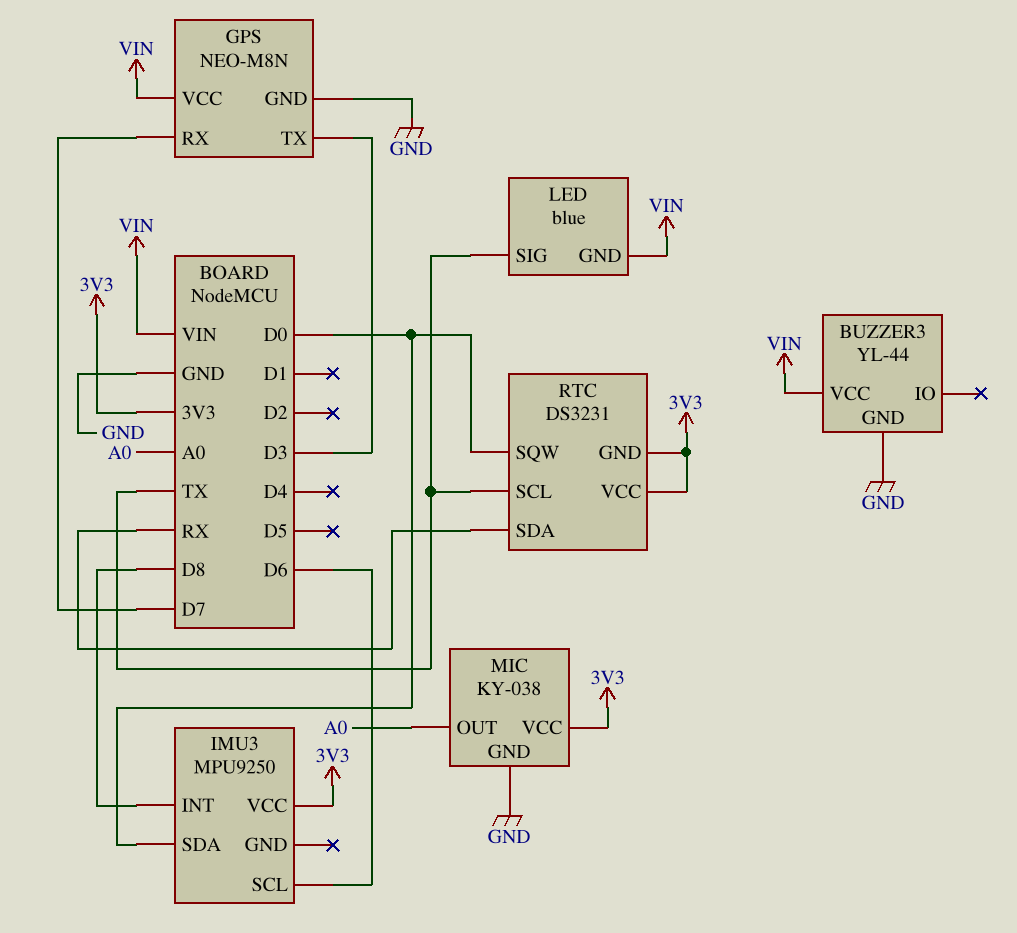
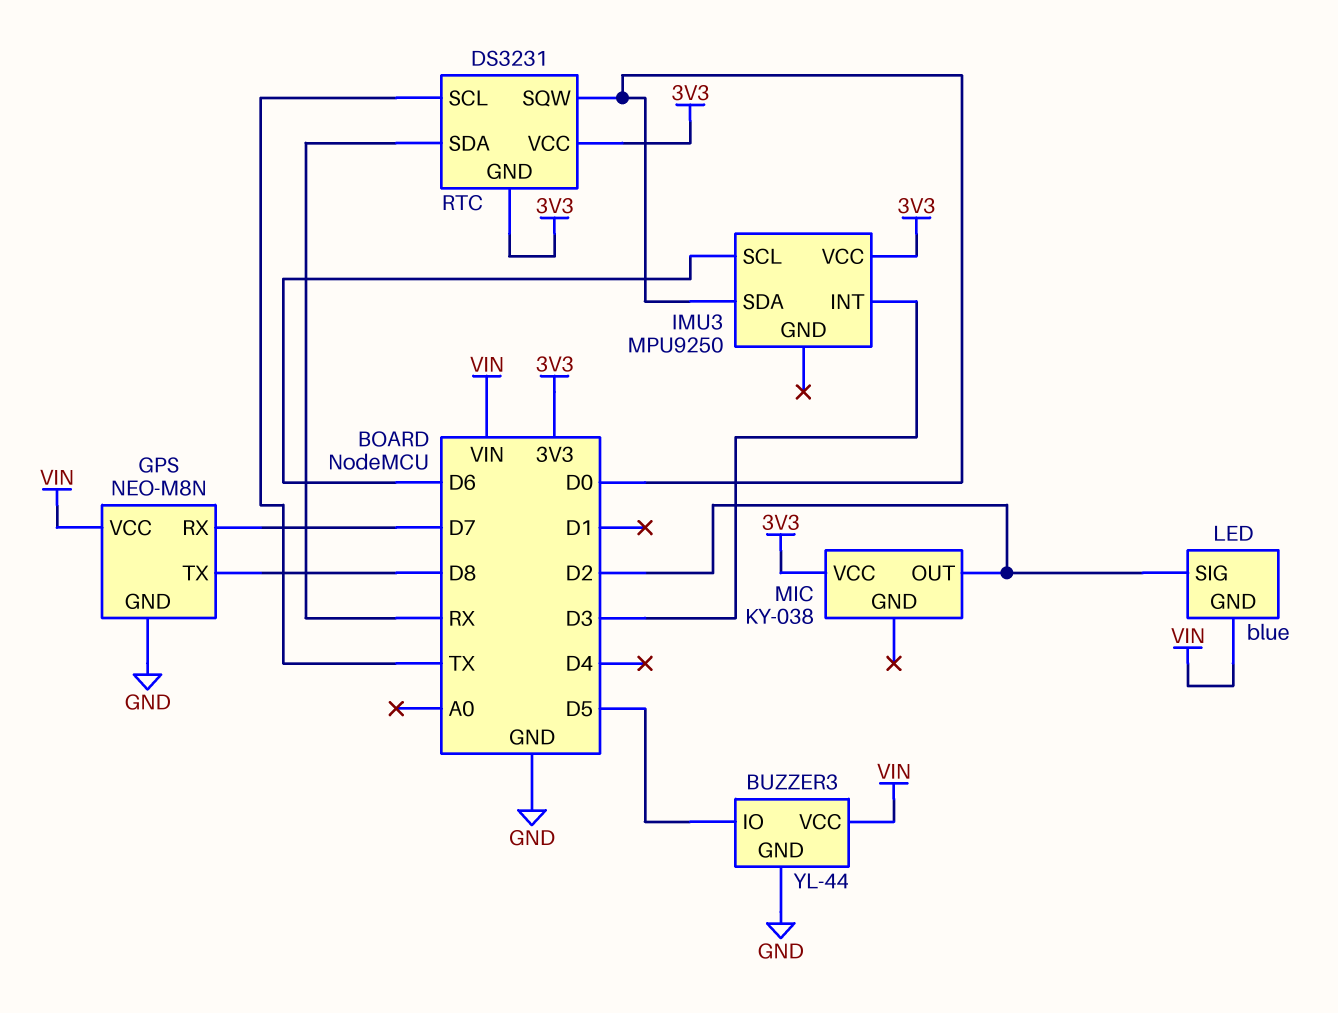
BUZZER3 pin IO: none -> D5
GPS pin TX: D3 -> D8
IMU3 pin INT: D8 -> D3
LED pin SIG: TX -> D2
MIC pin GND: GND -> none
MIC pin OUT: A0 -> D2

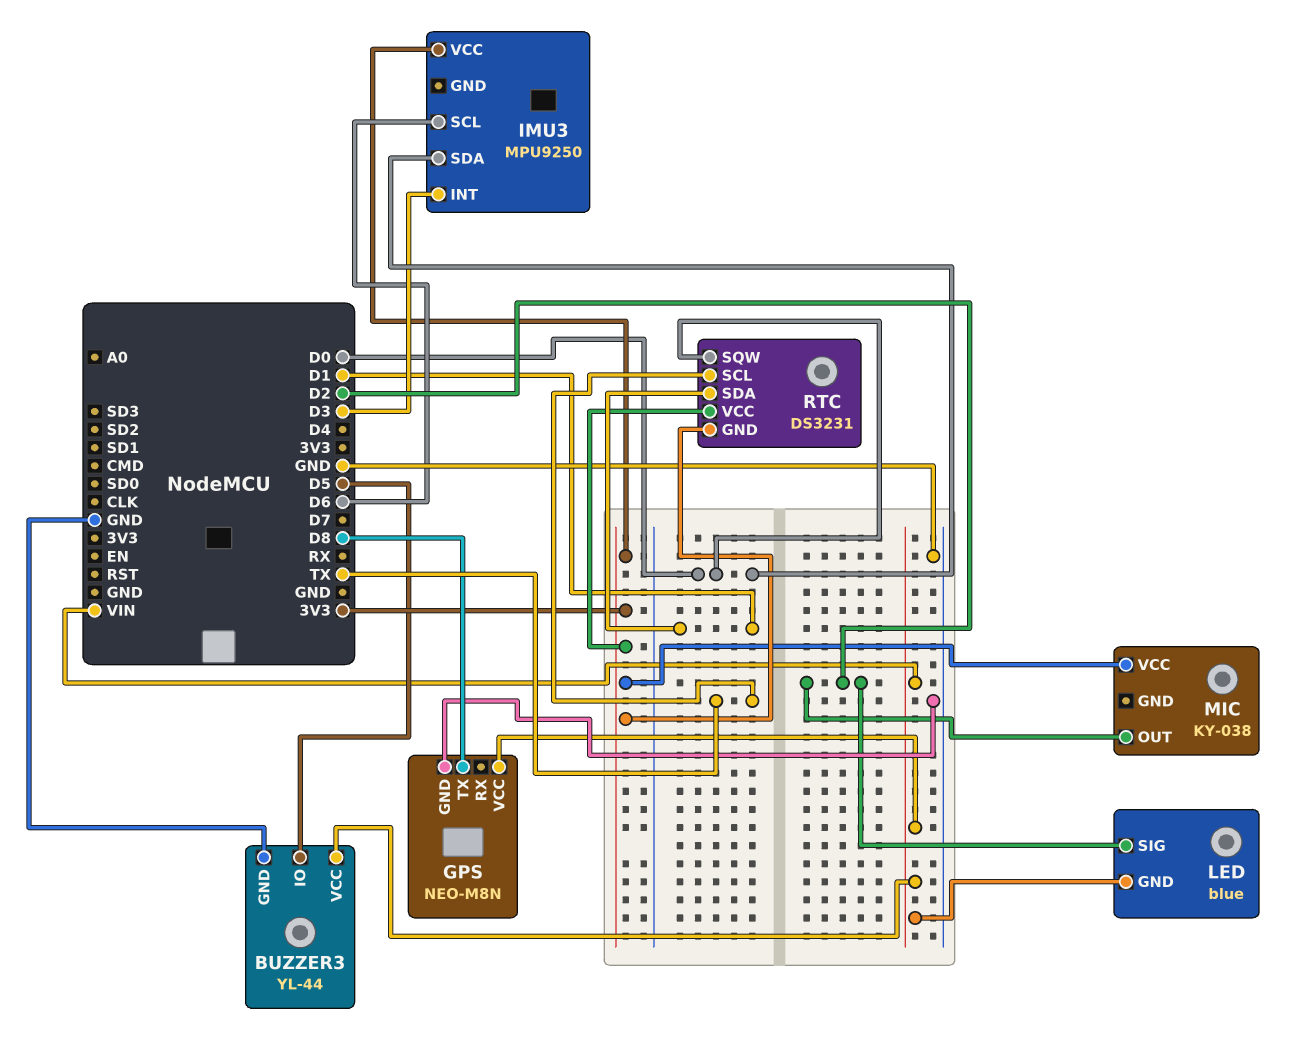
GPS pin RX: D7 -> none
RTC pin SDA: RX -> D1

